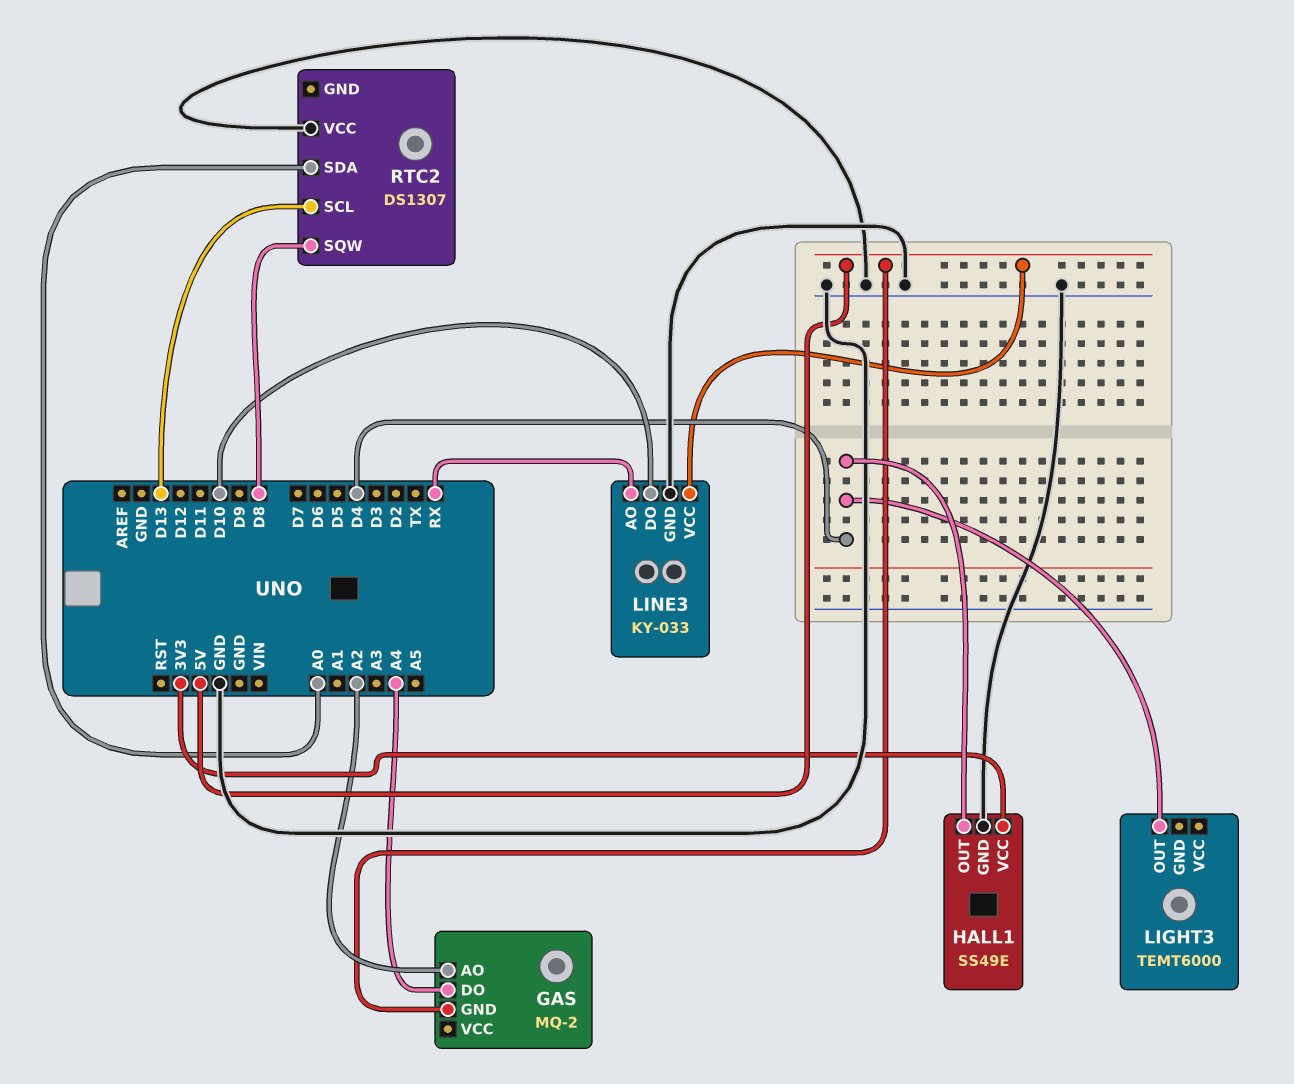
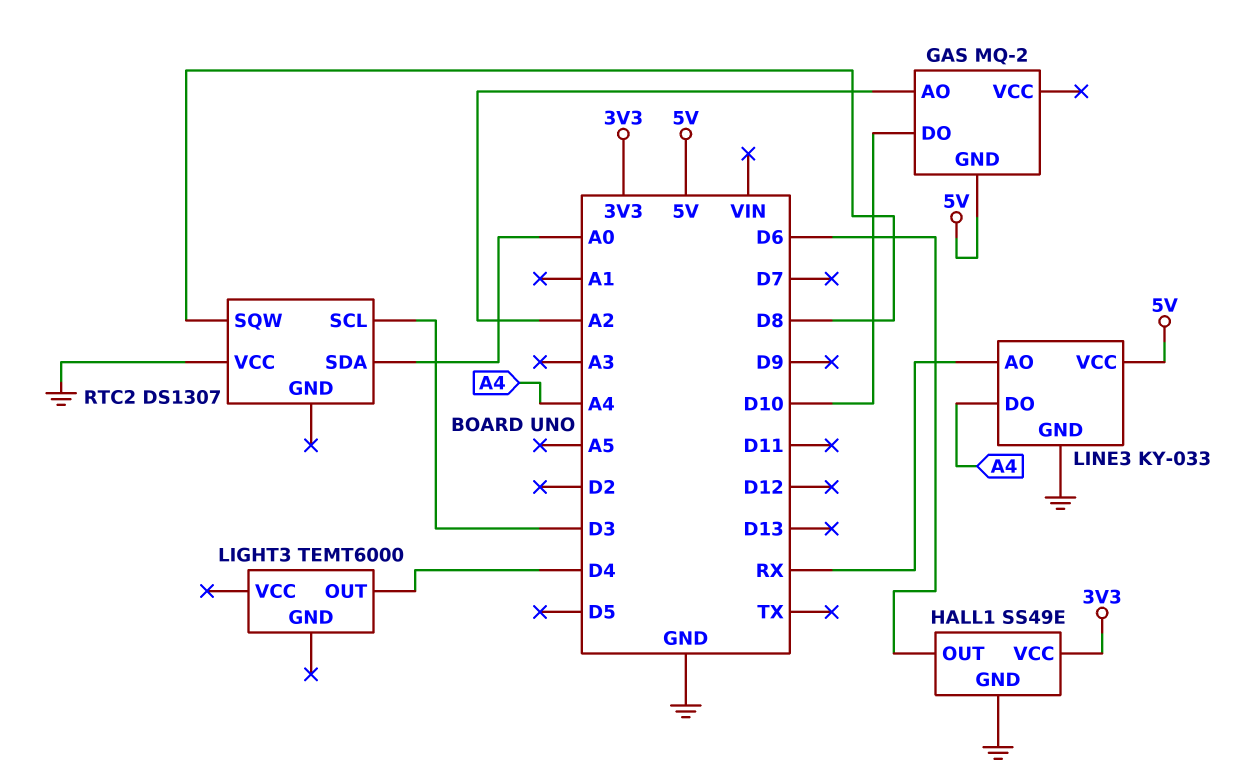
GAS pin DO: A4 -> D10
HALL1 pin OUT: D4 -> D6
LINE3 pin DO: D10 -> A4
RTC2 pin SCL: D13 -> D3

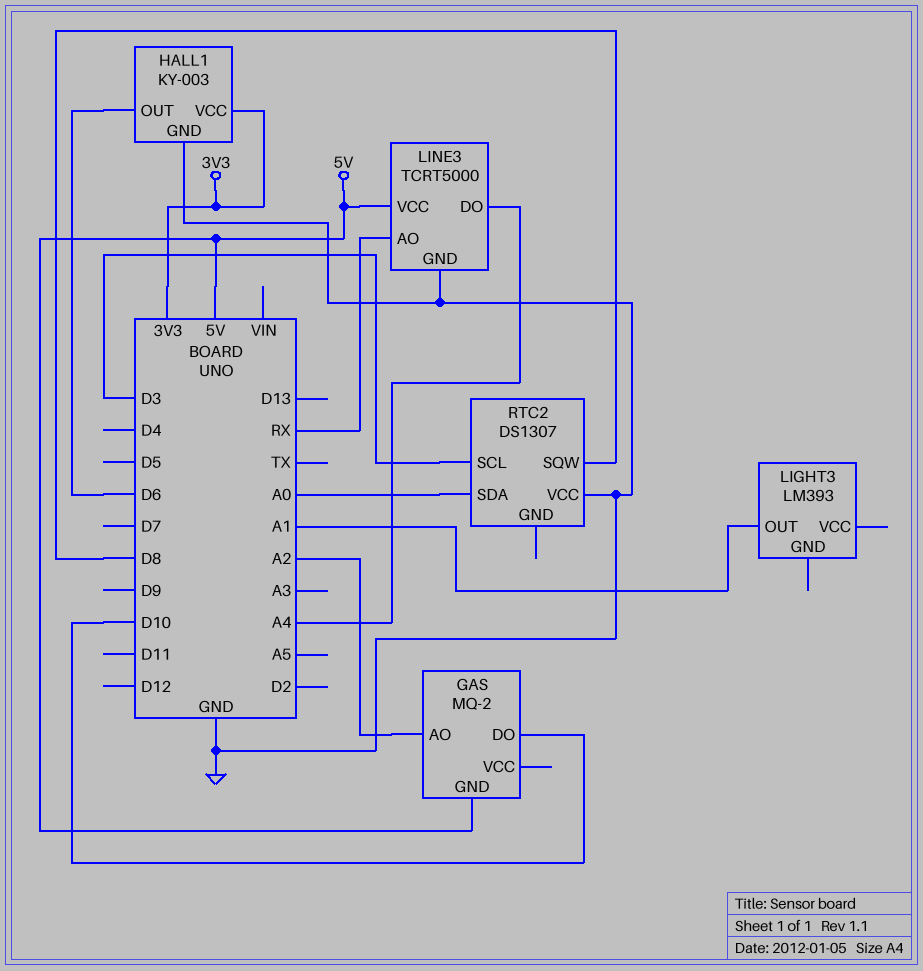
HALL1: SS49E -> KY-003
LIGHT3: TEMT6000 -> LM393
LIGHT3 pin OUT: D4 -> A1
LINE3: KY-033 -> TCRT5000

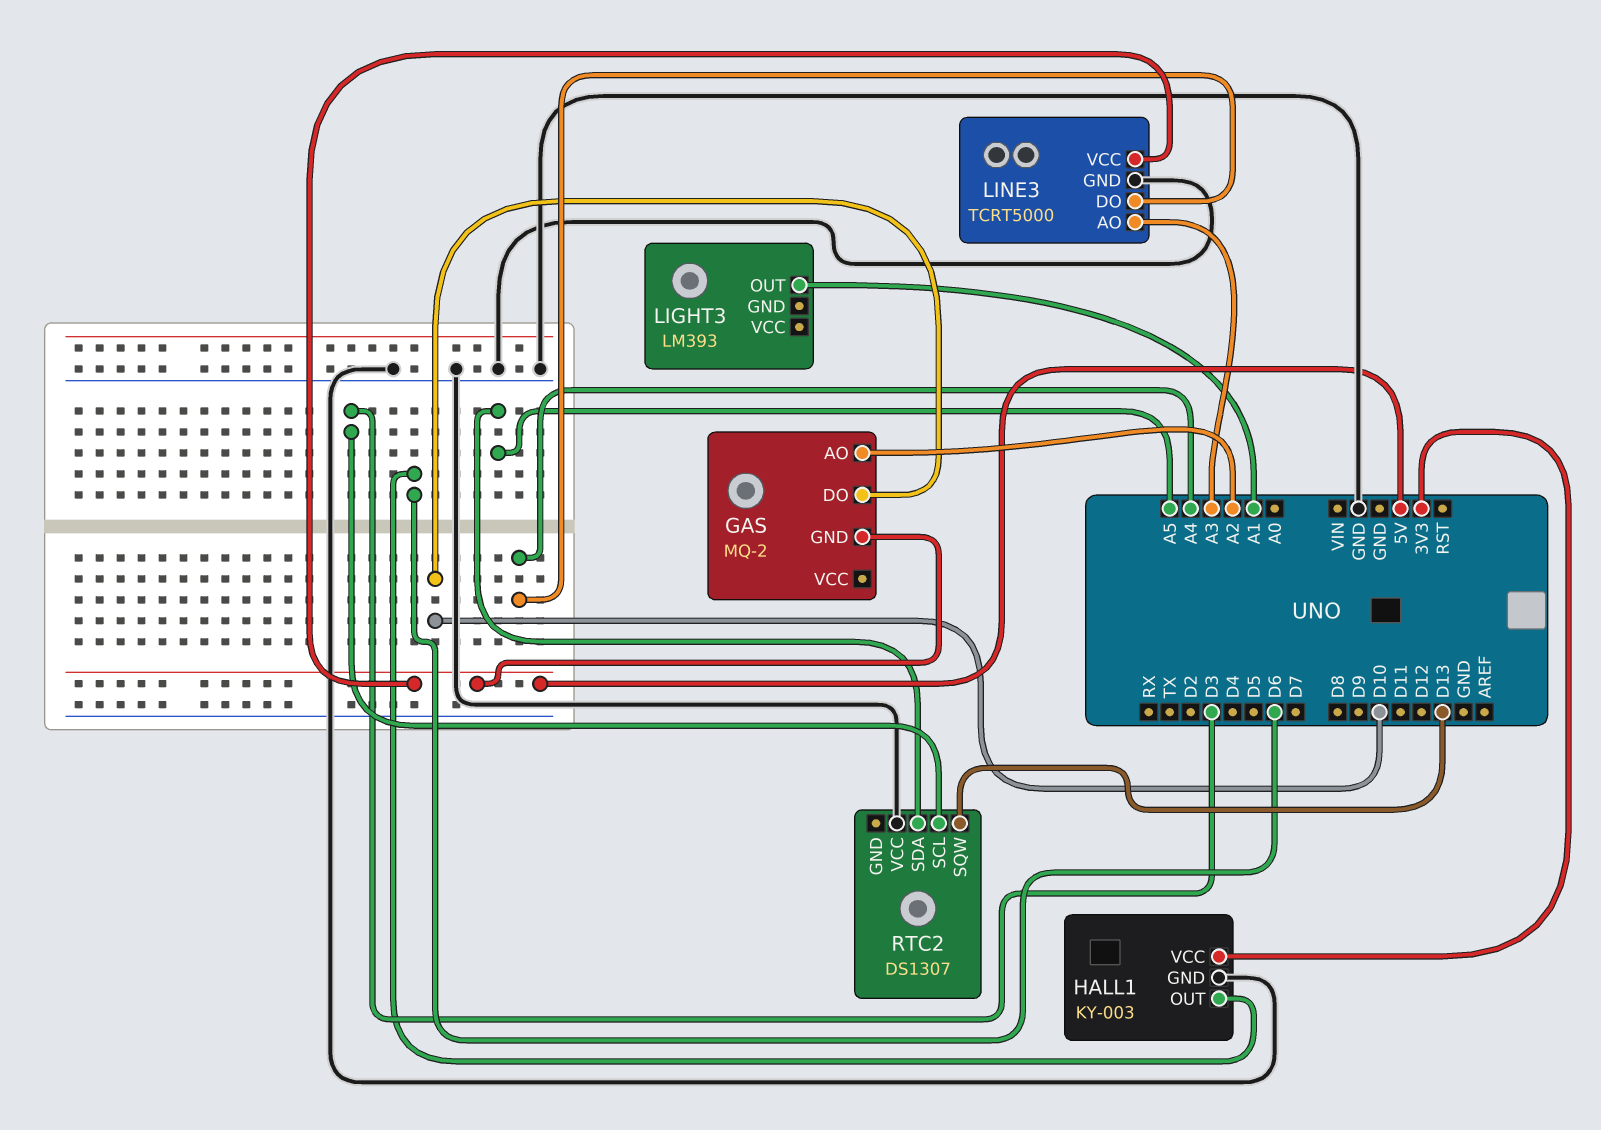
LINE3 pin AO: RX -> A3
RTC2 pin SDA: A0 -> A5
RTC2 pin SQW: D8 -> D13

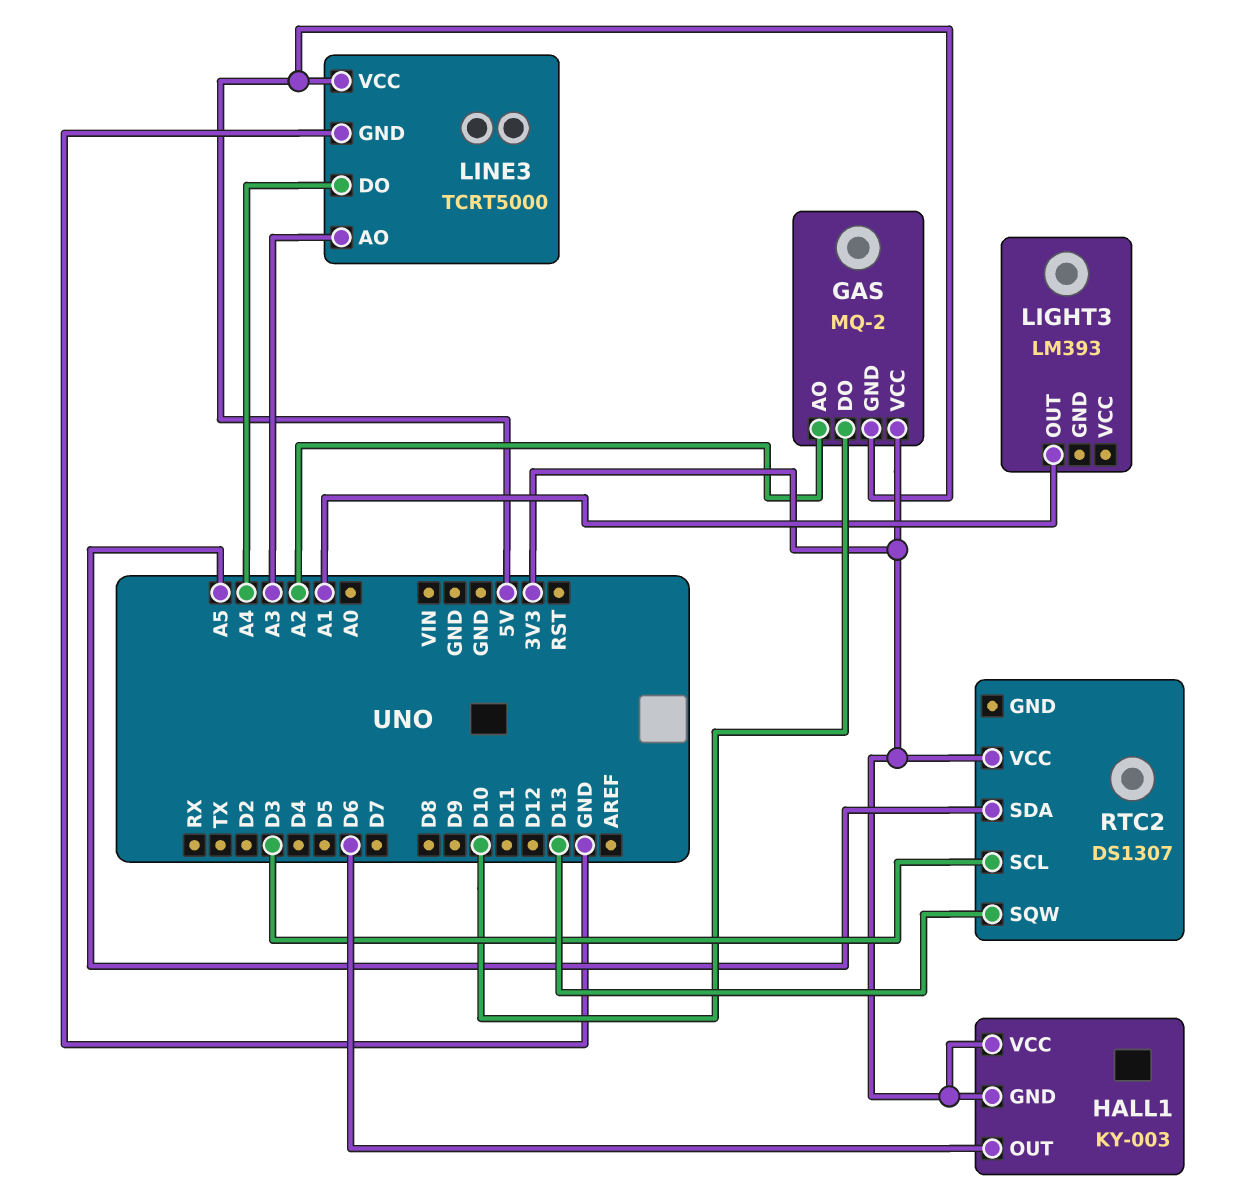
GAS pin VCC: none -> 3V3
HALL1 pin GND: GND -> 3V3
RTC2 pin VCC: GND -> 3V3

